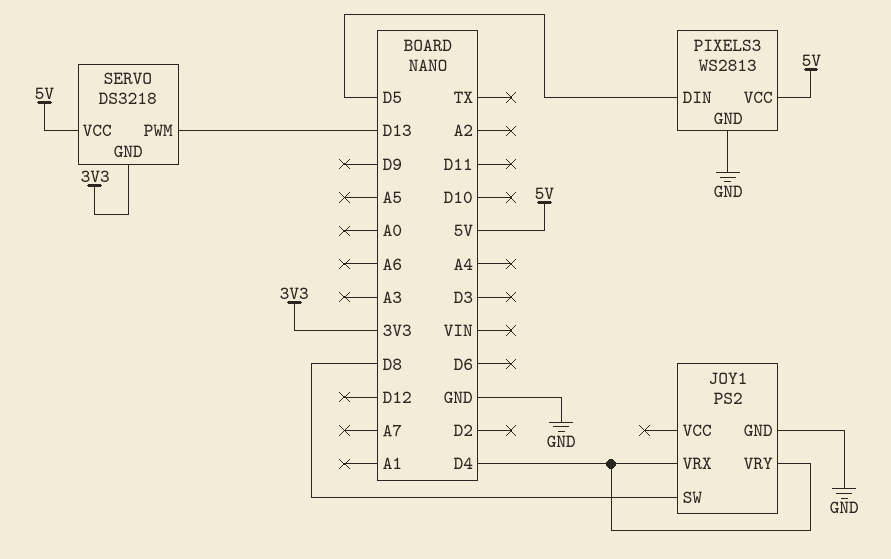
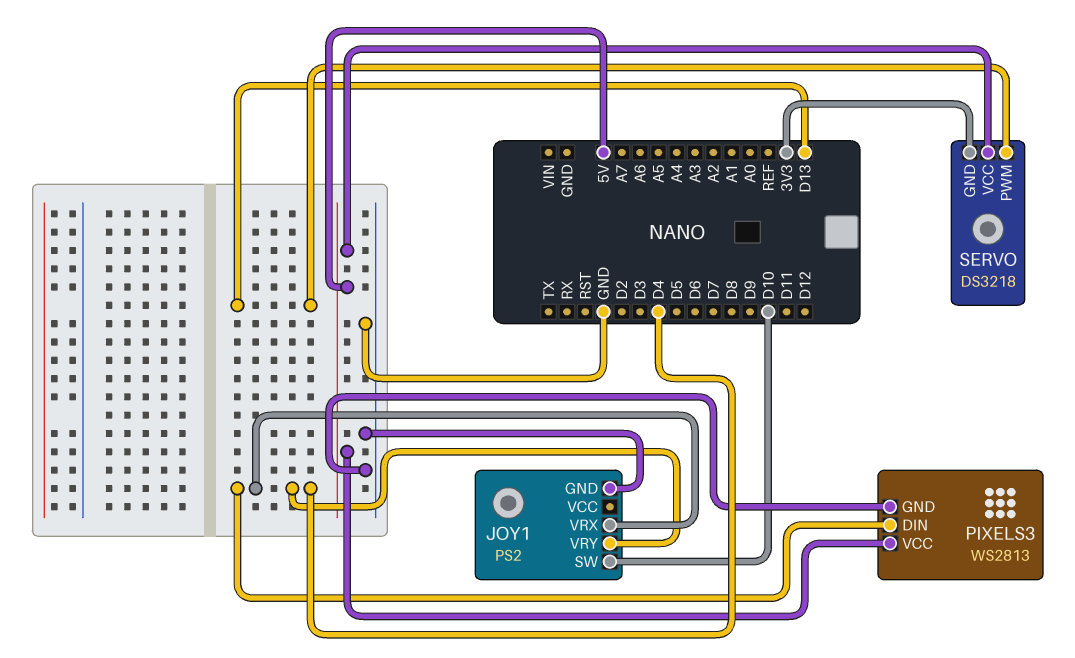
JOY1 pin SW: D8 -> D10
PIXELS3 pin DIN: D5 -> D4

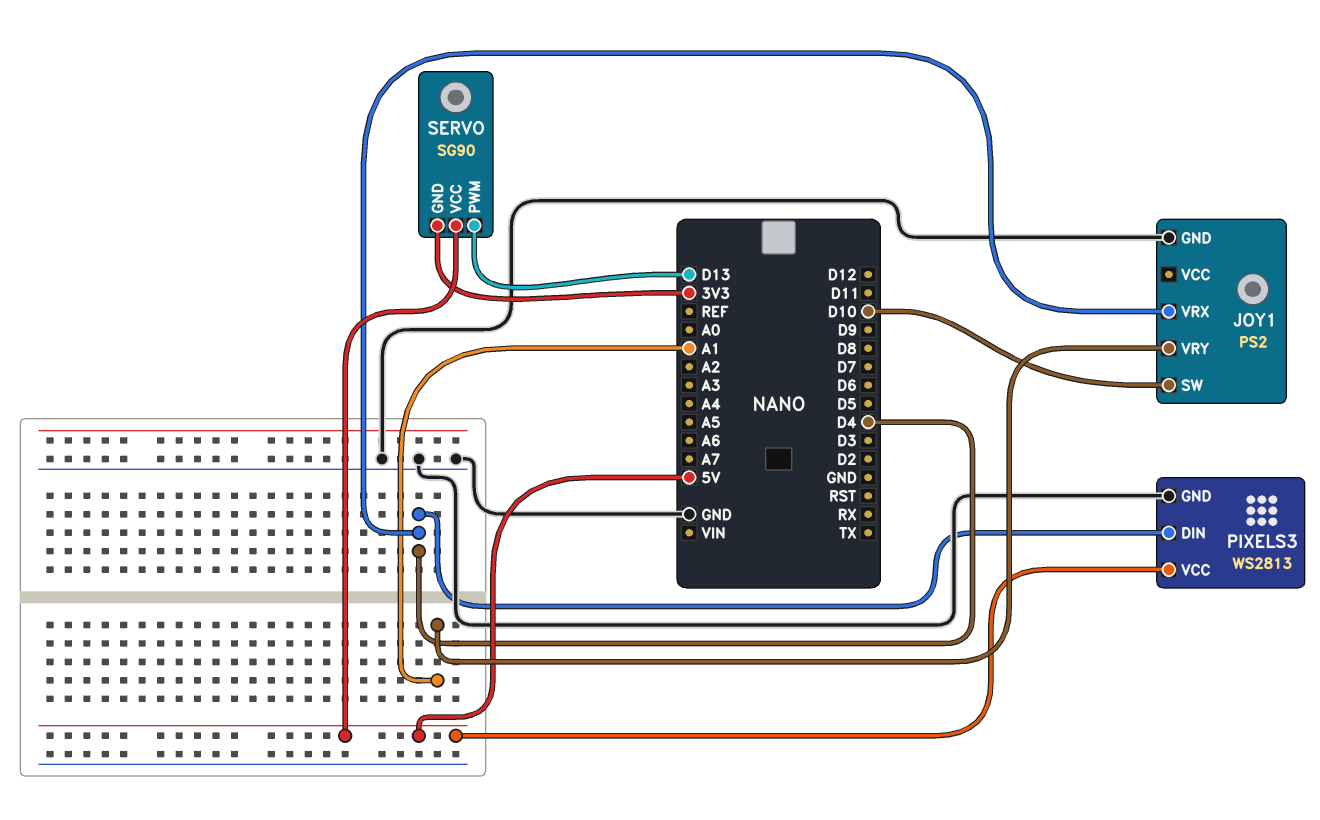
JOY1 pin VRY: D4 -> A1
SERVO: DS3218 -> SG90

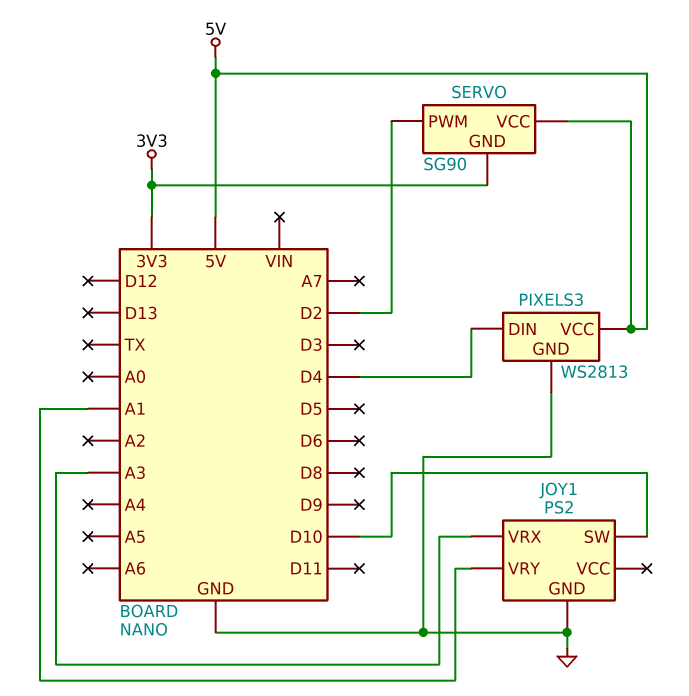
JOY1 pin VRX: D4 -> A3
SERVO pin PWM: D13 -> D2

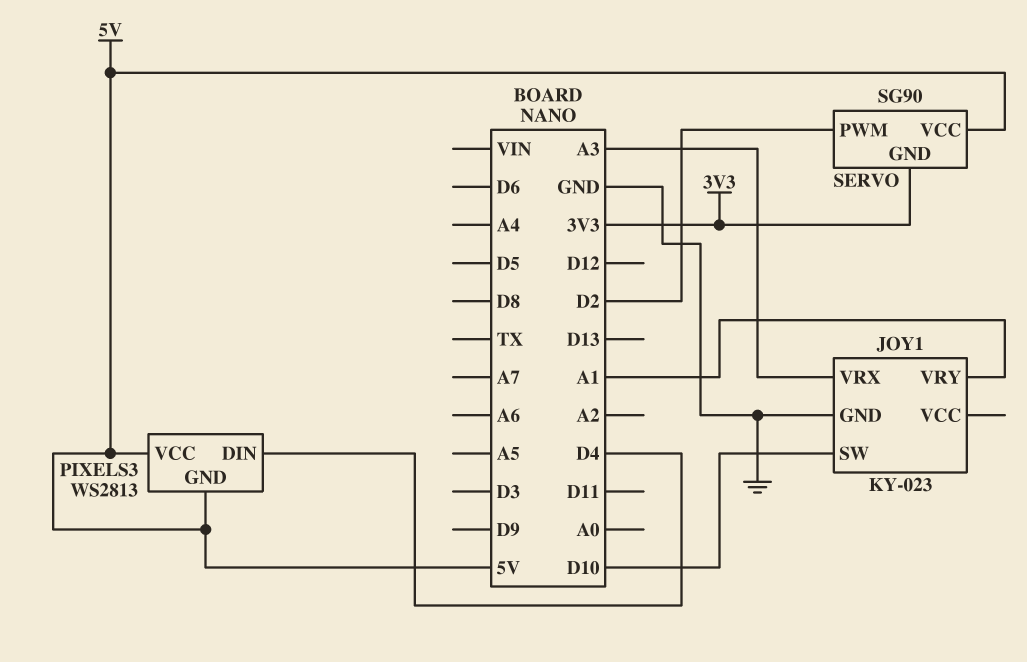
JOY1: PS2 -> KY-023
PIXELS3 pin GND: GND -> 5V

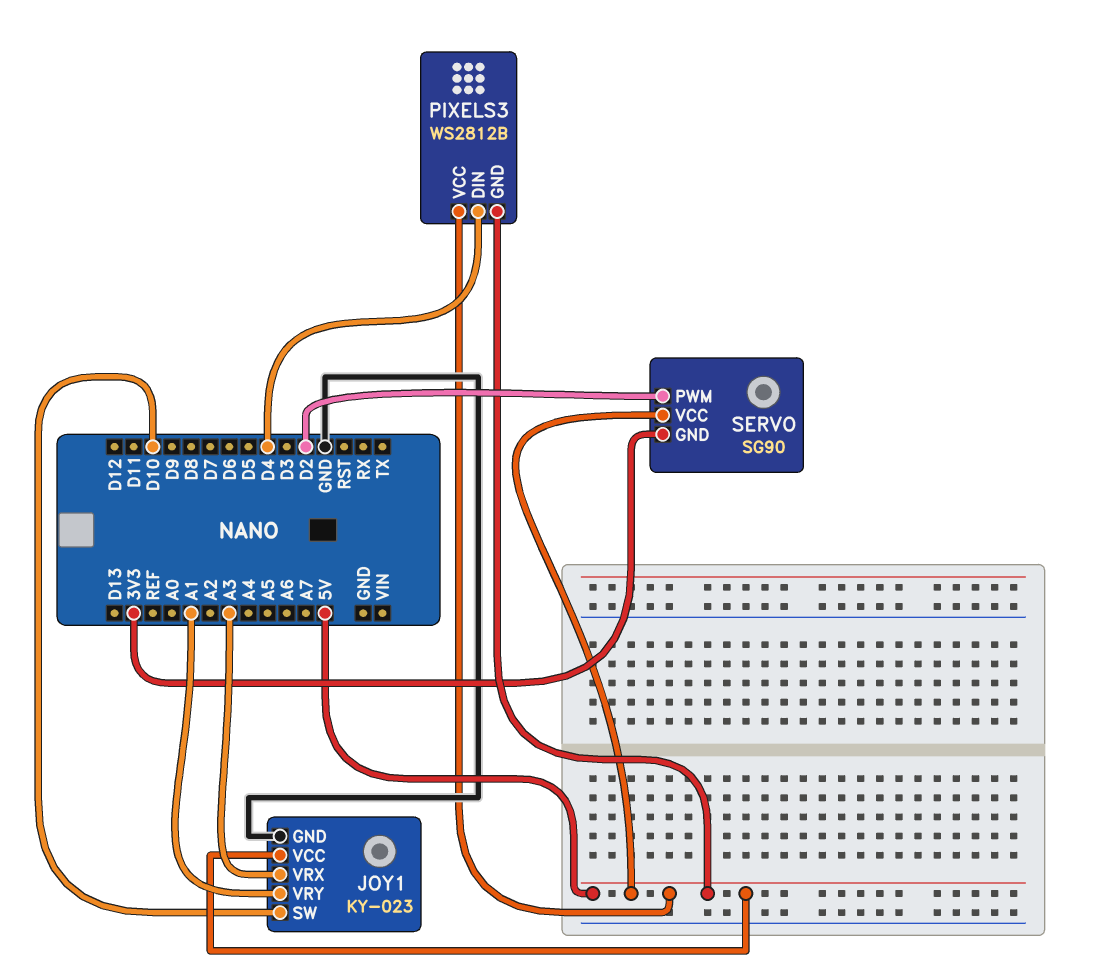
JOY1 pin VCC: none -> 5V
PIXELS3: WS2813 -> WS2812B

